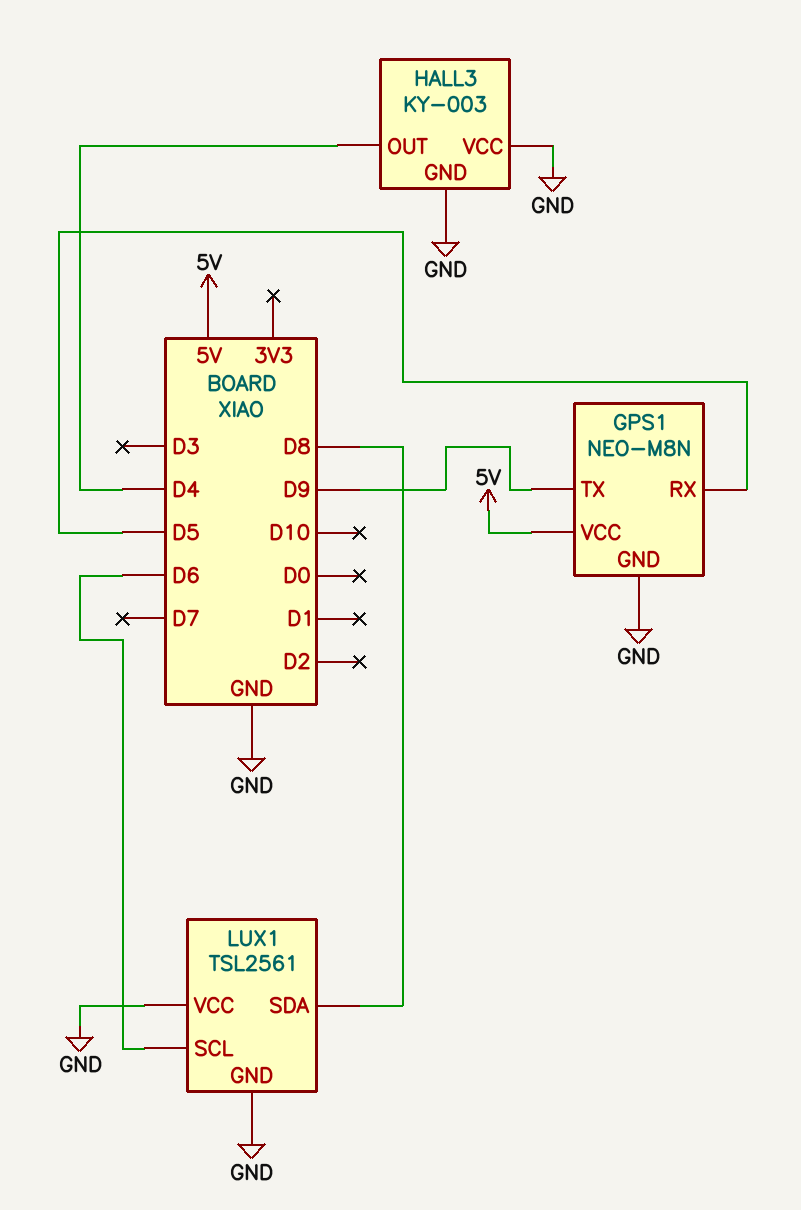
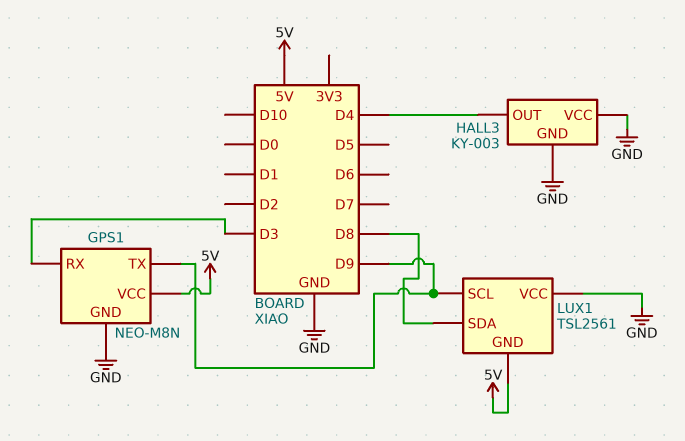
GPS1 pin RX: D5 -> D3
LUX1 pin GND: GND -> 5V
LUX1 pin SCL: D6 -> D9

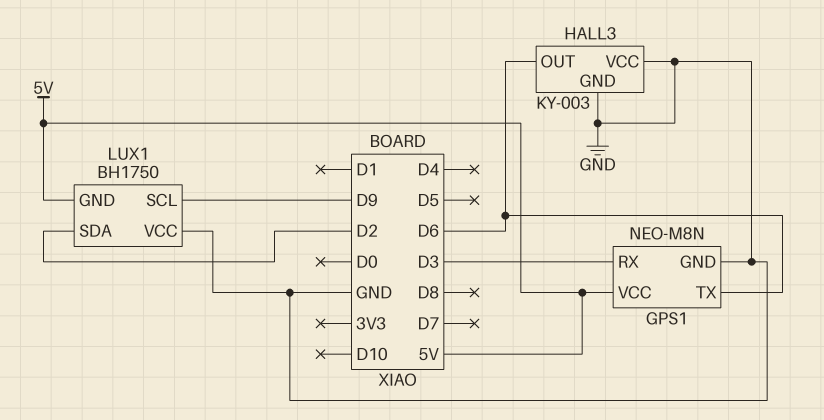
GPS1 pin TX: D9 -> D6
HALL3 pin OUT: D4 -> D6
LUX1: TSL2561 -> BH1750
LUX1 pin SDA: D8 -> D2

